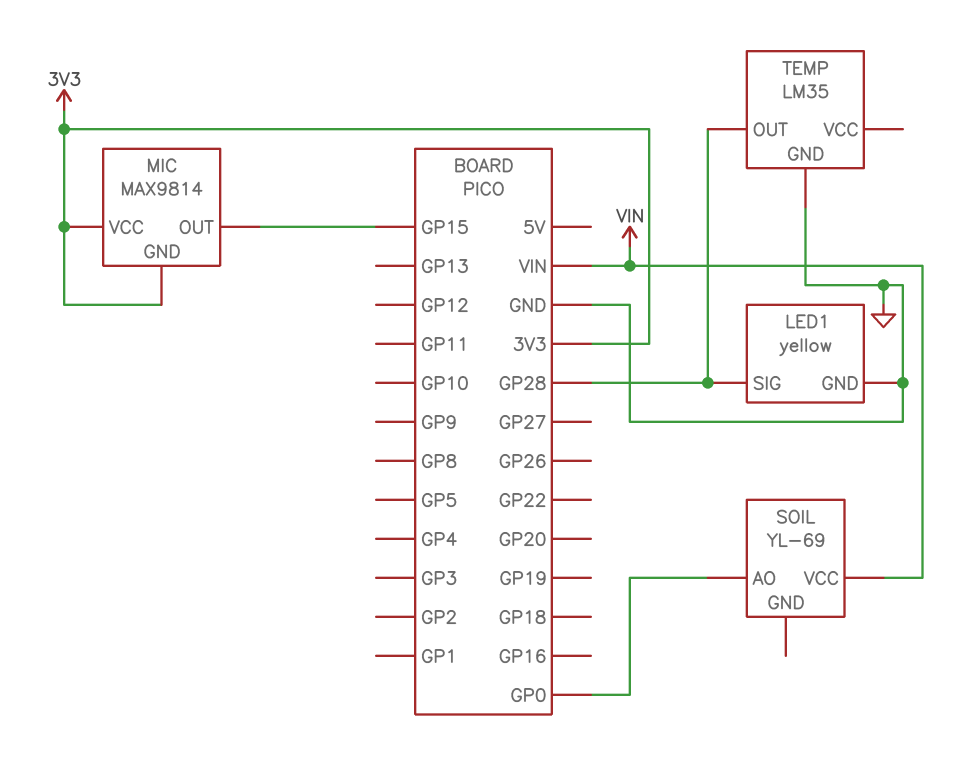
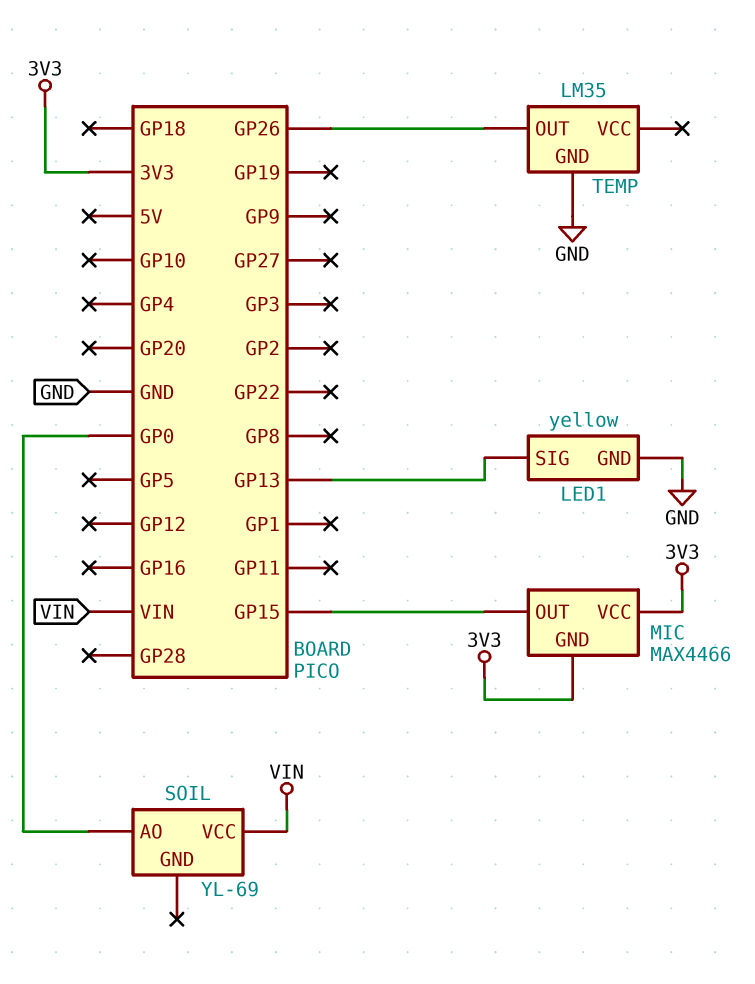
LED1 pin SIG: GP28 -> GP13
MIC: MAX9814 -> MAX4466
TEMP pin OUT: GP28 -> GP26

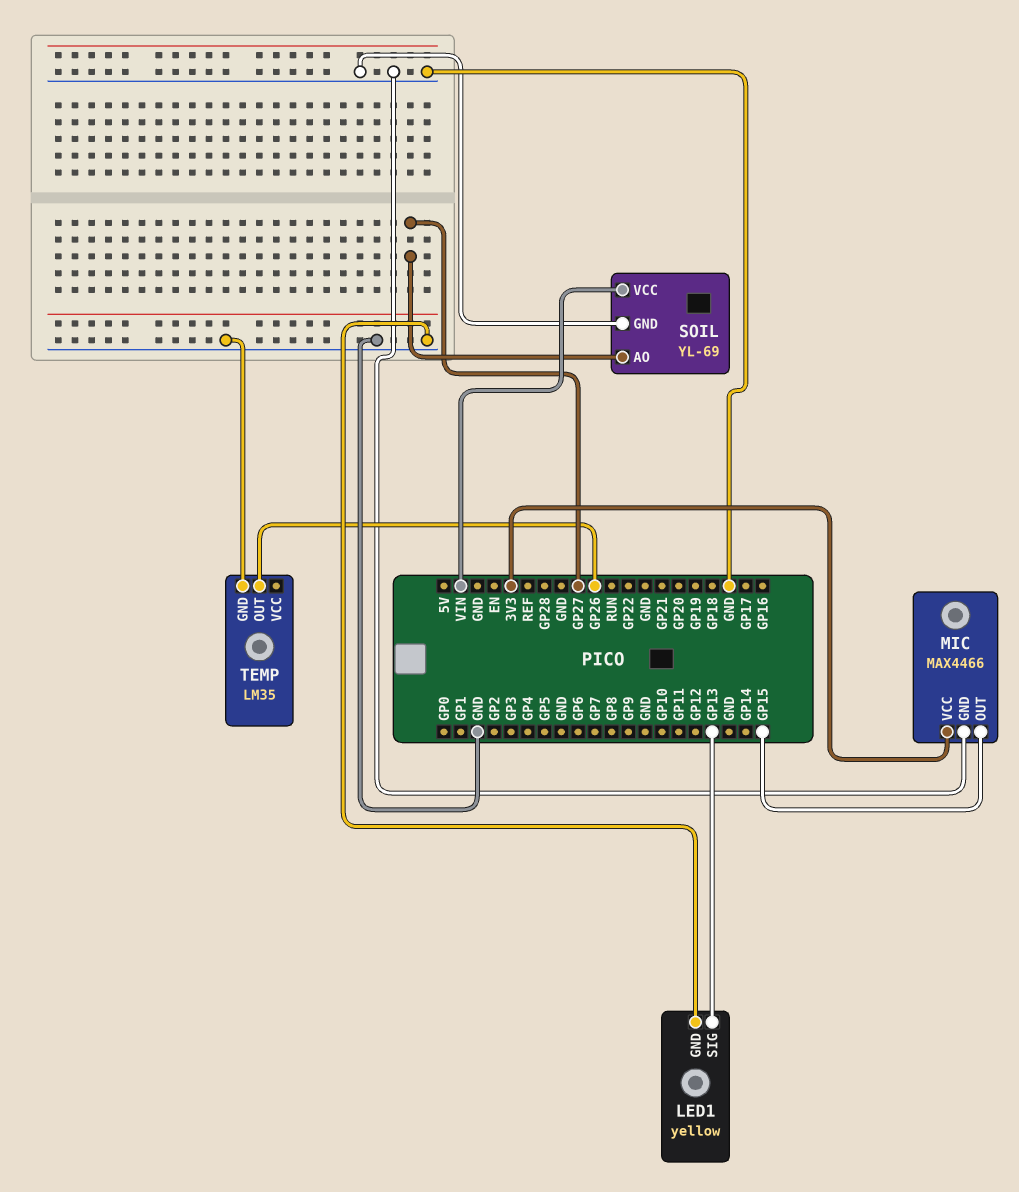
MIC pin GND: 3V3 -> GND
SOIL pin AO: GP0 -> GP27
SOIL pin GND: none -> GND

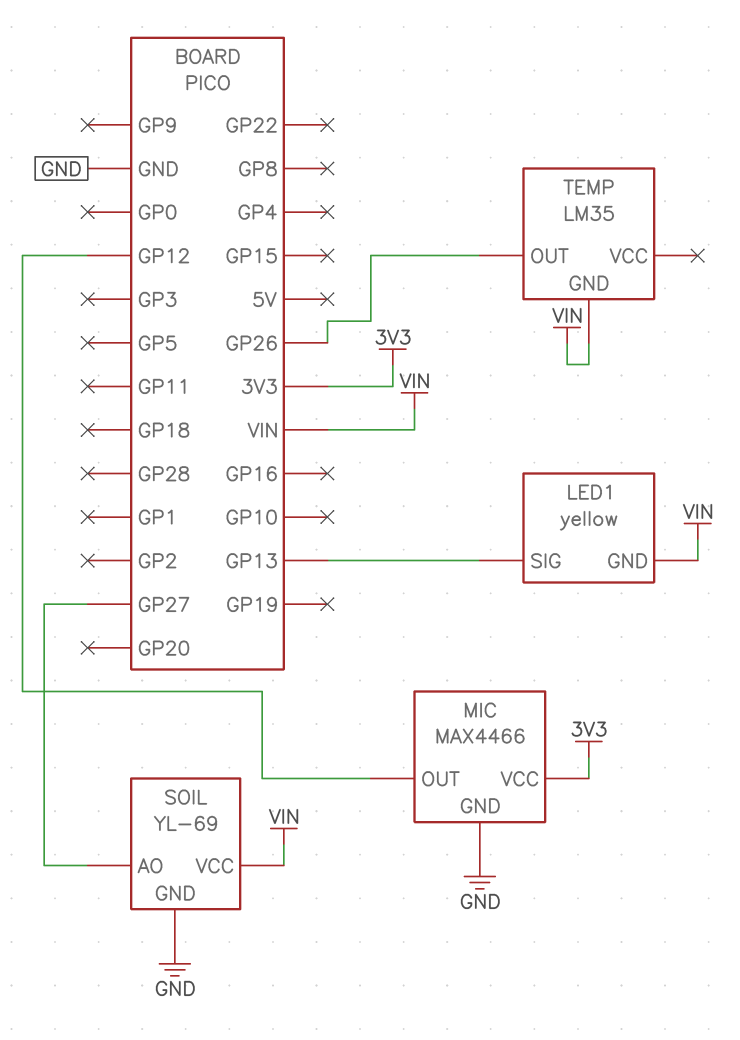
LED1 pin GND: GND -> VIN
MIC pin OUT: GP15 -> GP12
TEMP pin GND: GND -> VIN

